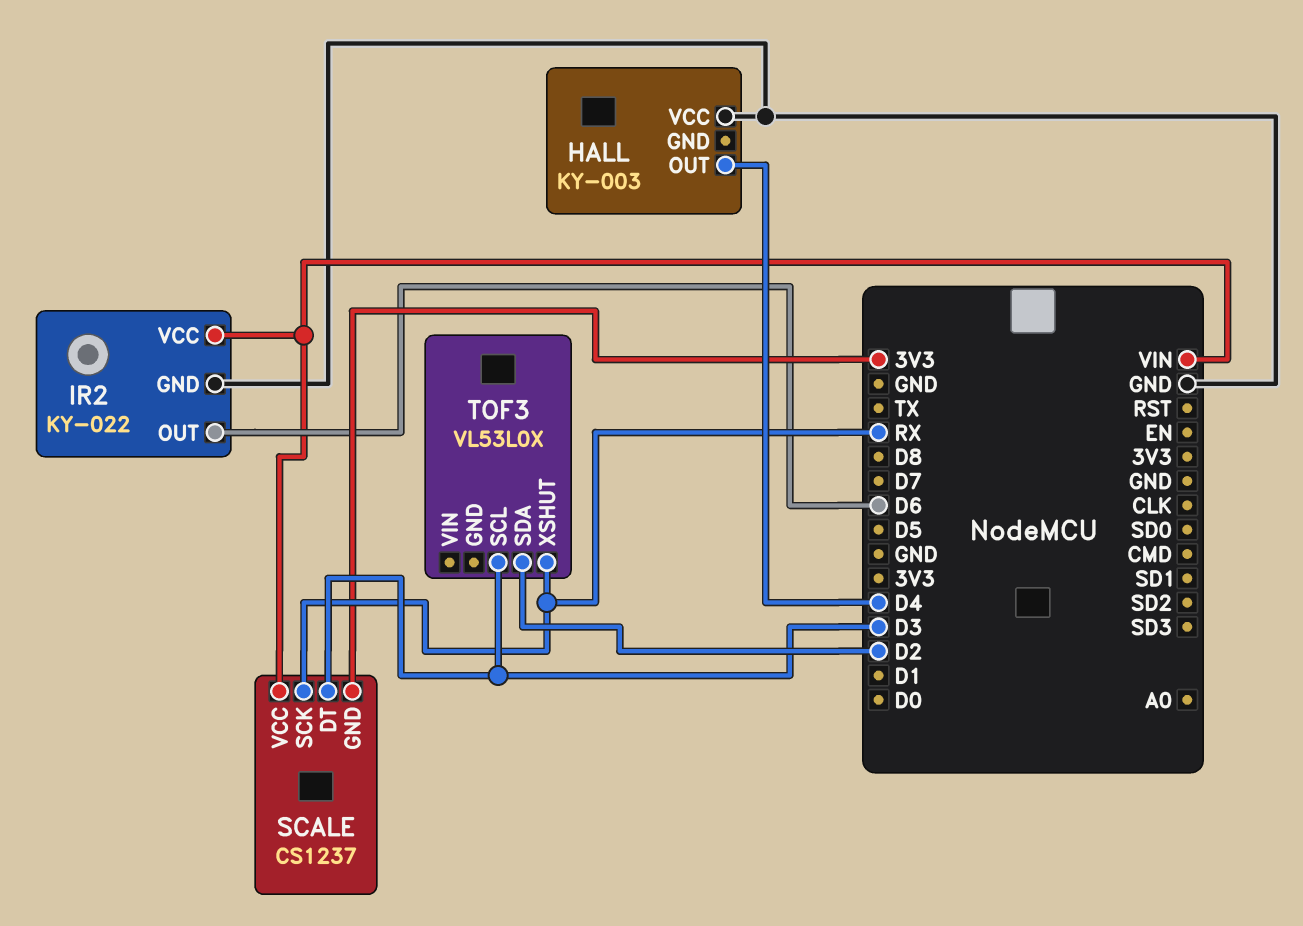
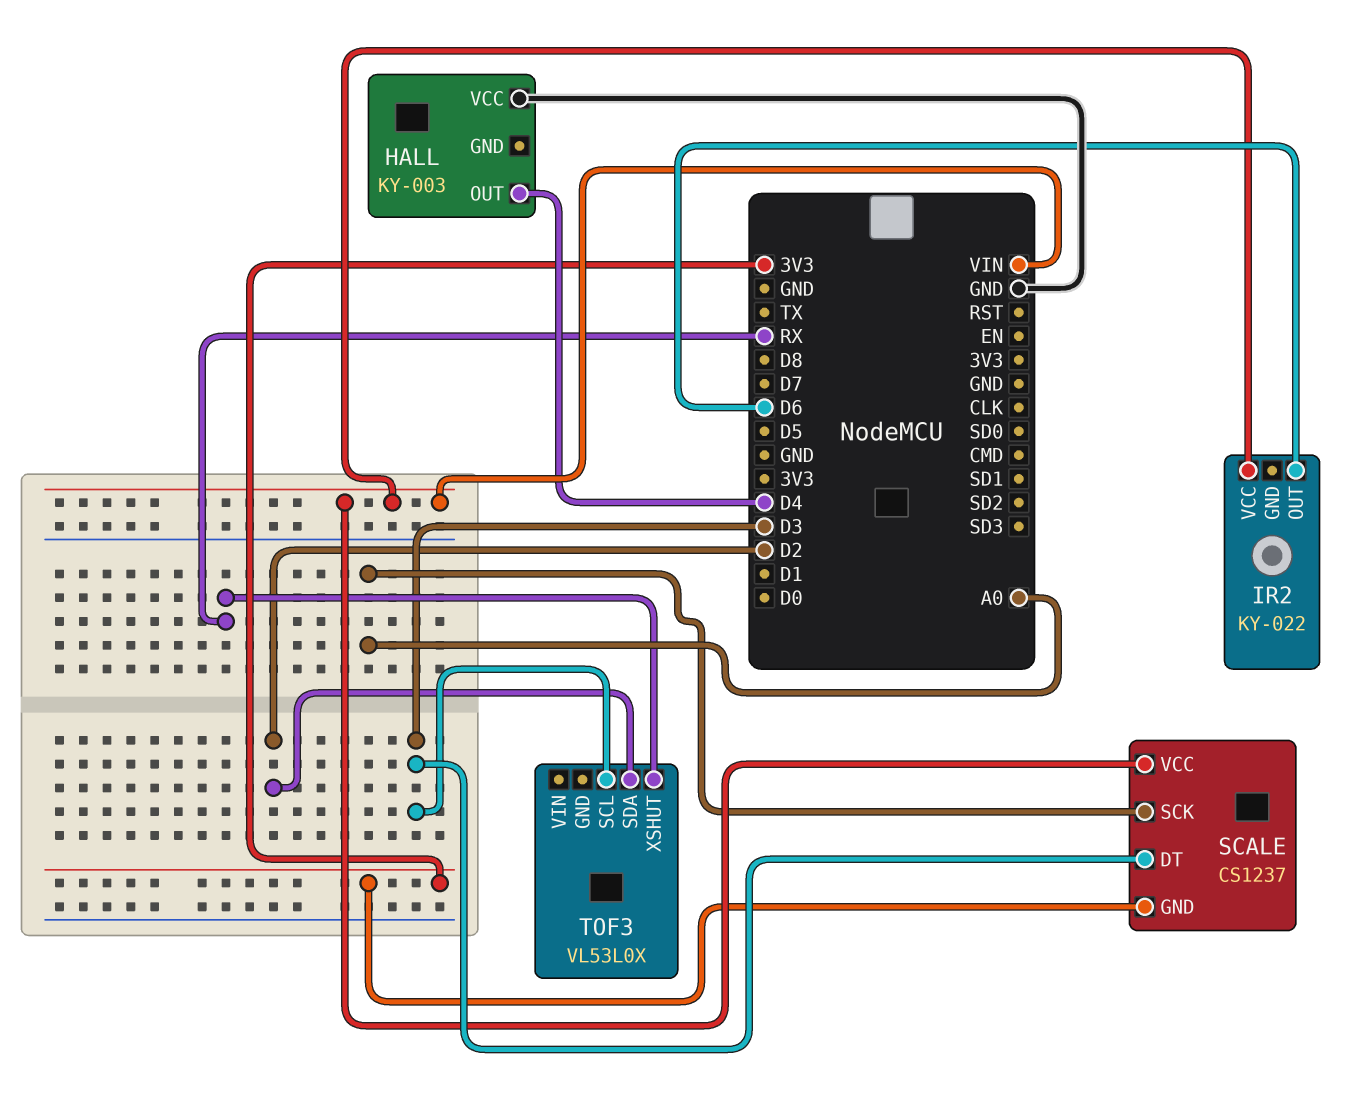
IR2 pin GND: GND -> none
SCALE pin SCK: RX -> A0

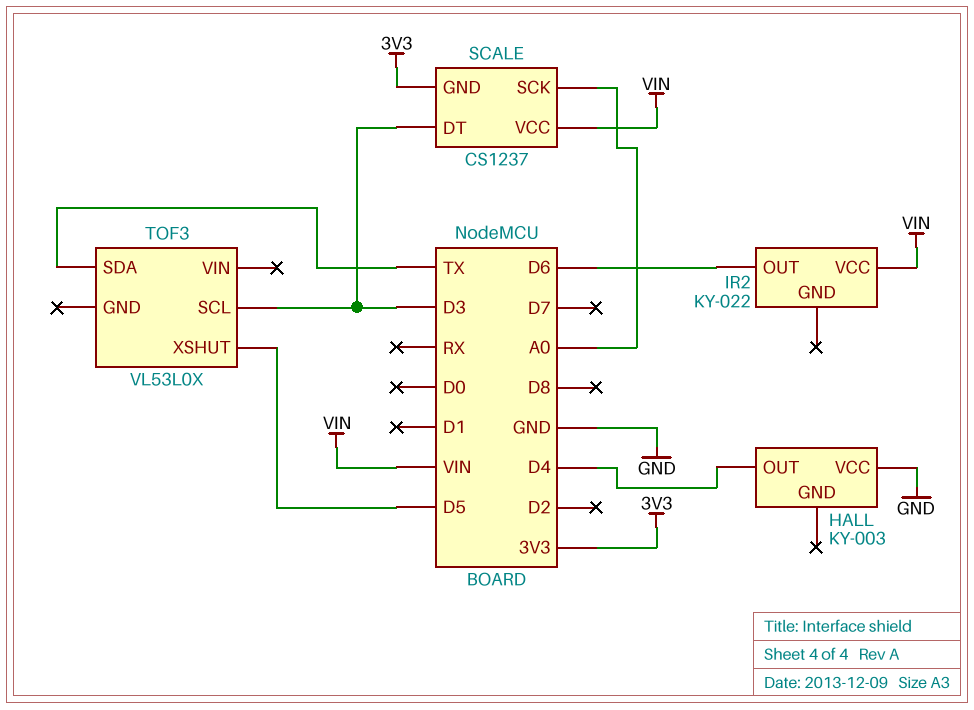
TOF3 pin SDA: D2 -> TX
TOF3 pin XSHUT: RX -> D5

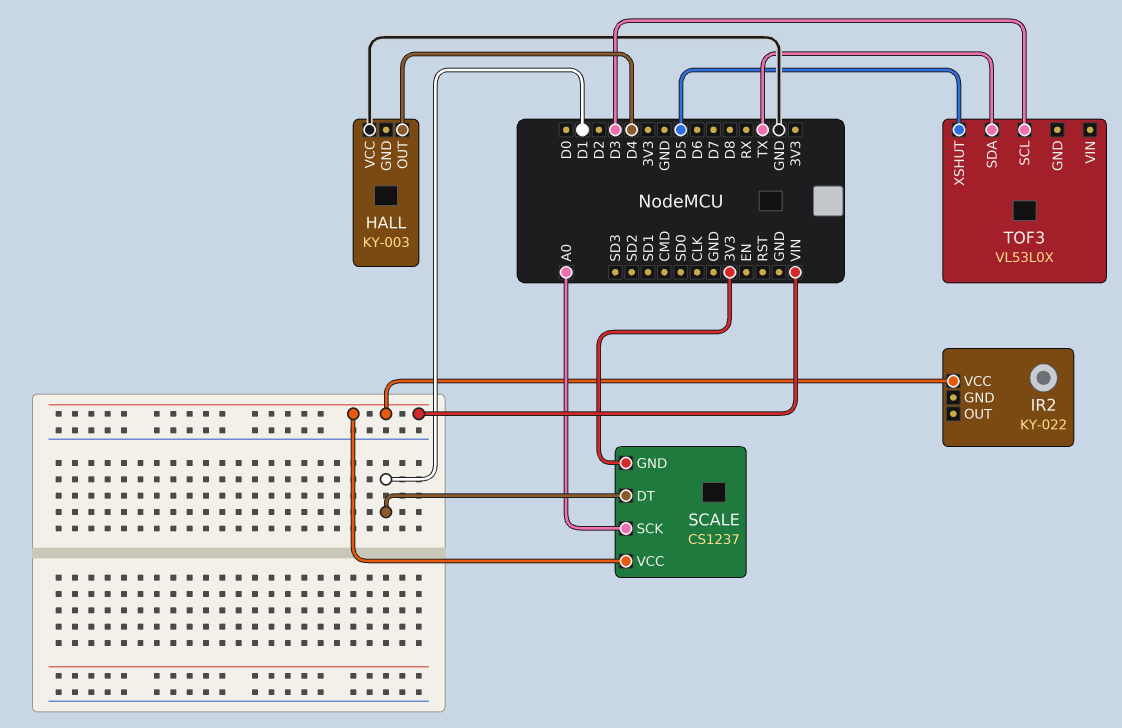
IR2 pin OUT: D6 -> none
SCALE pin DT: D3 -> D1

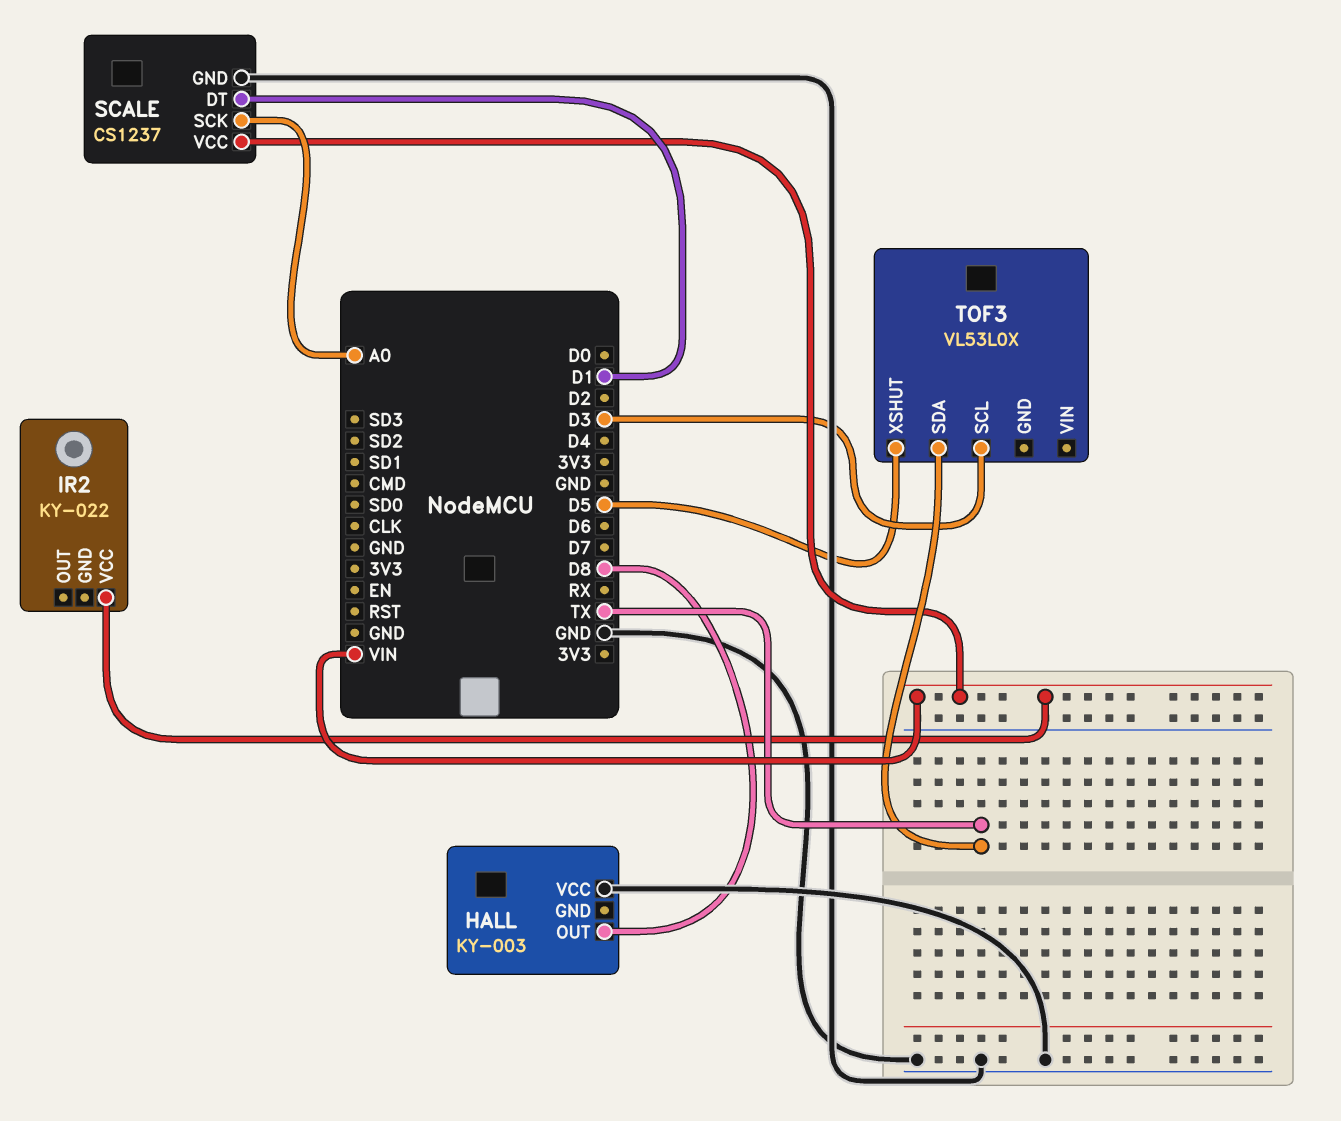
HALL pin OUT: D4 -> D8
SCALE pin GND: 3V3 -> GND

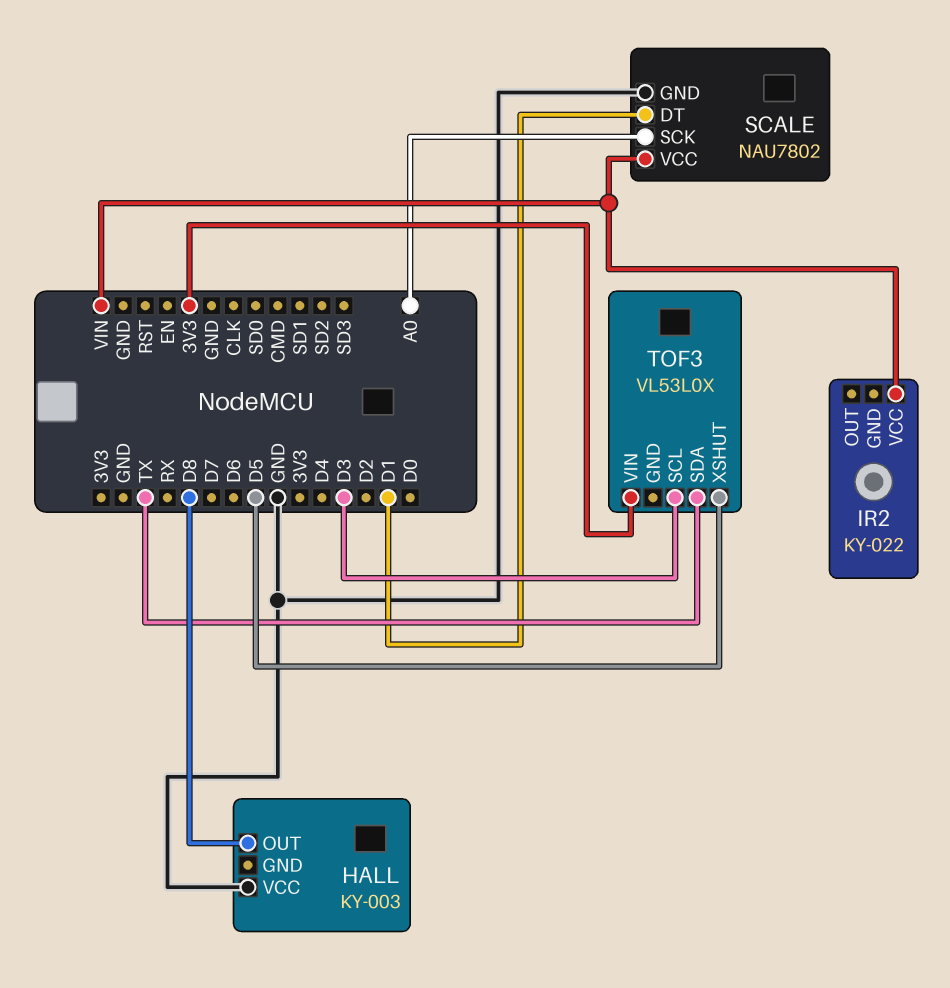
SCALE: CS1237 -> NAU7802
TOF3 pin VIN: none -> 3V3

